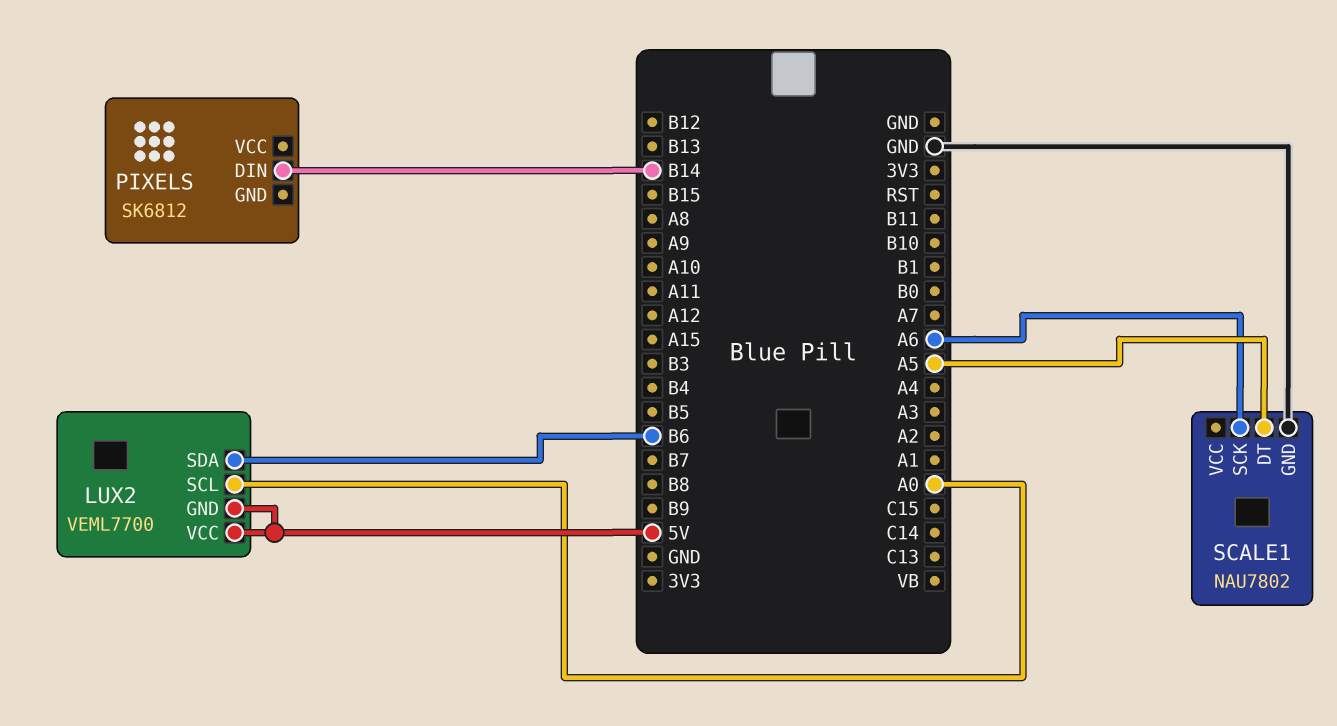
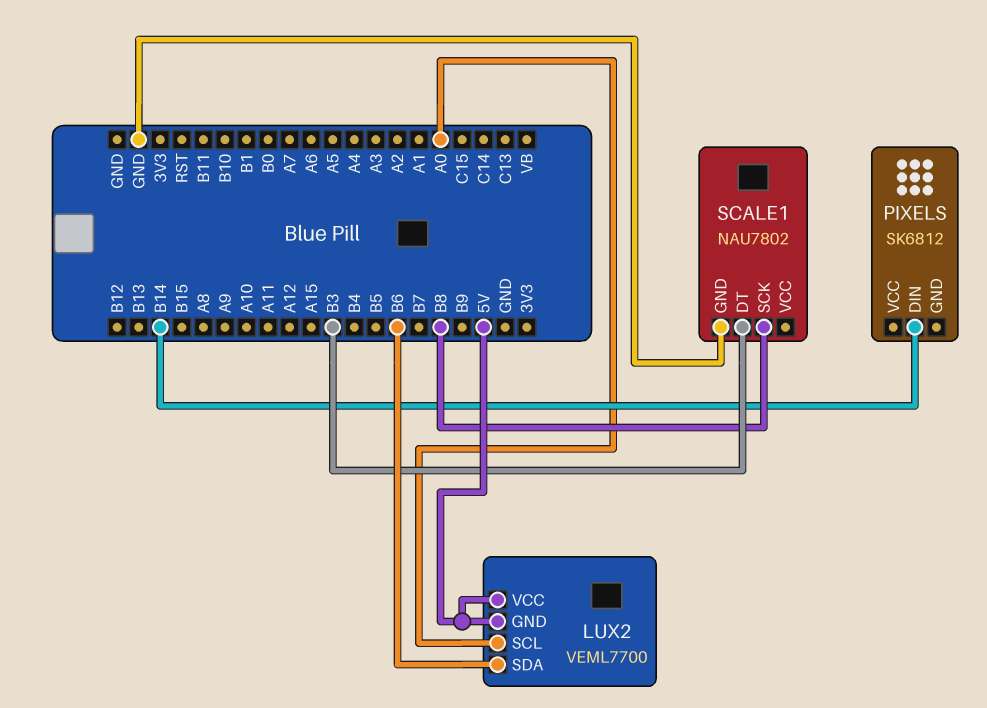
SCALE1 pin DT: A5 -> B3
SCALE1 pin SCK: A6 -> B8

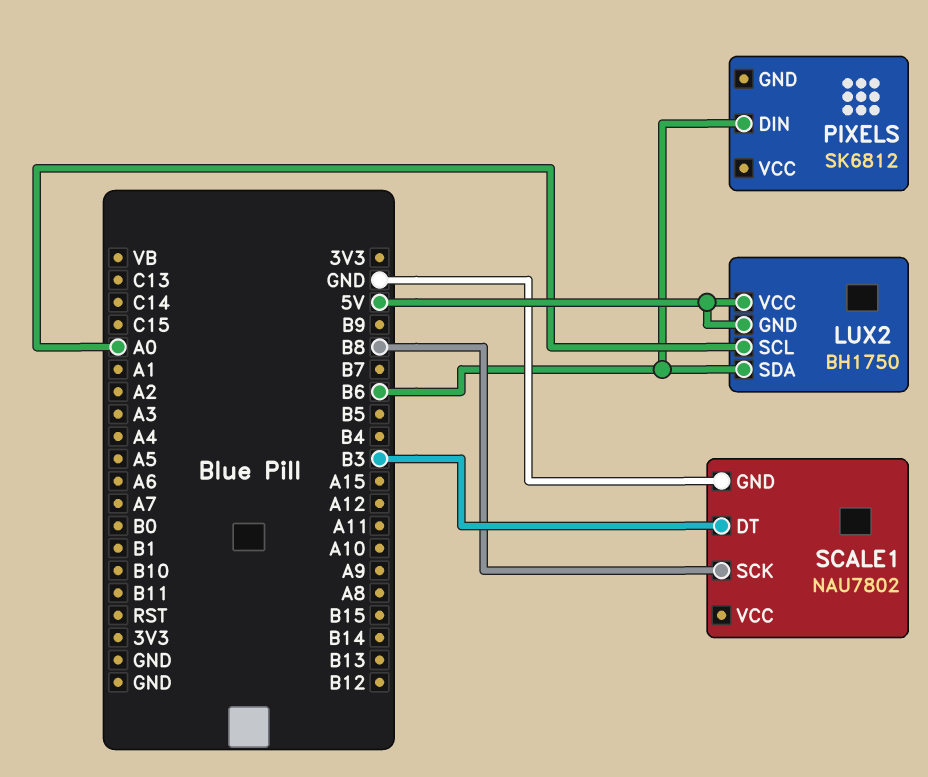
LUX2: VEML7700 -> BH1750
PIXELS pin DIN: B14 -> B6

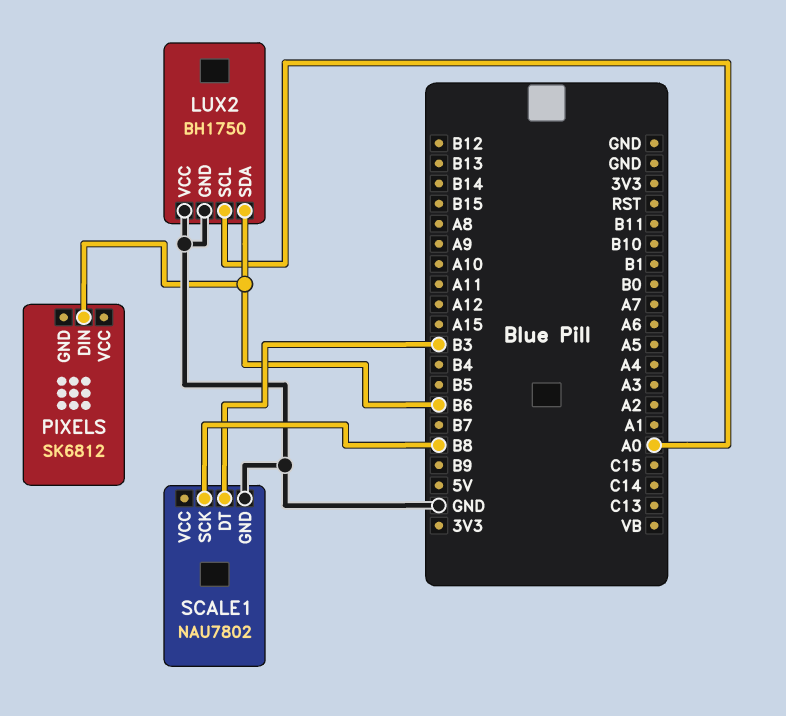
LUX2 pin GND: 5V -> GND
LUX2 pin VCC: 5V -> GND

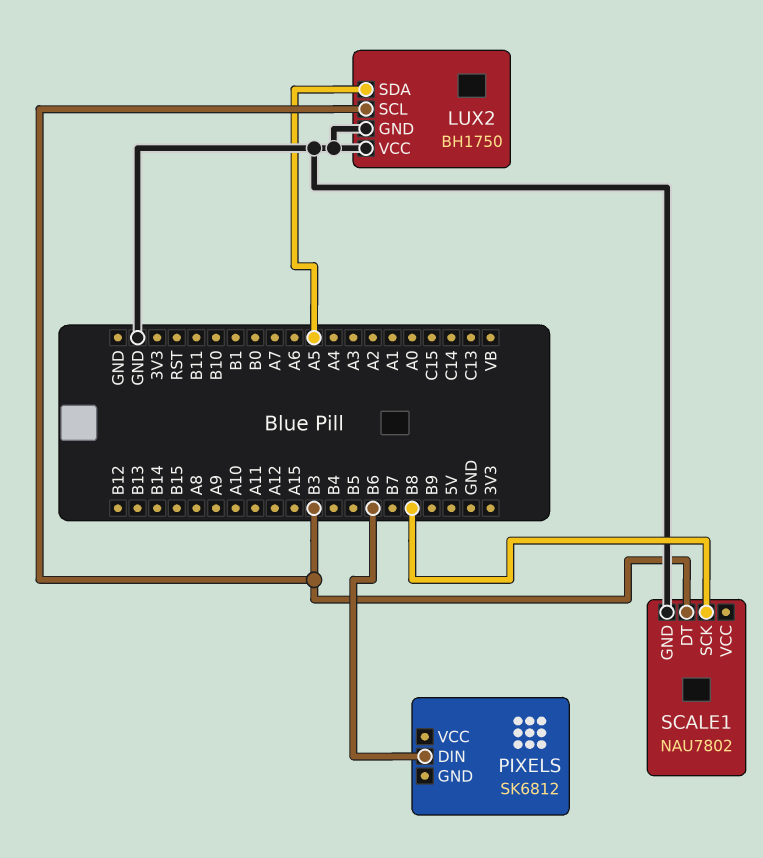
LUX2 pin SCL: A0 -> B3
LUX2 pin SDA: B6 -> A5

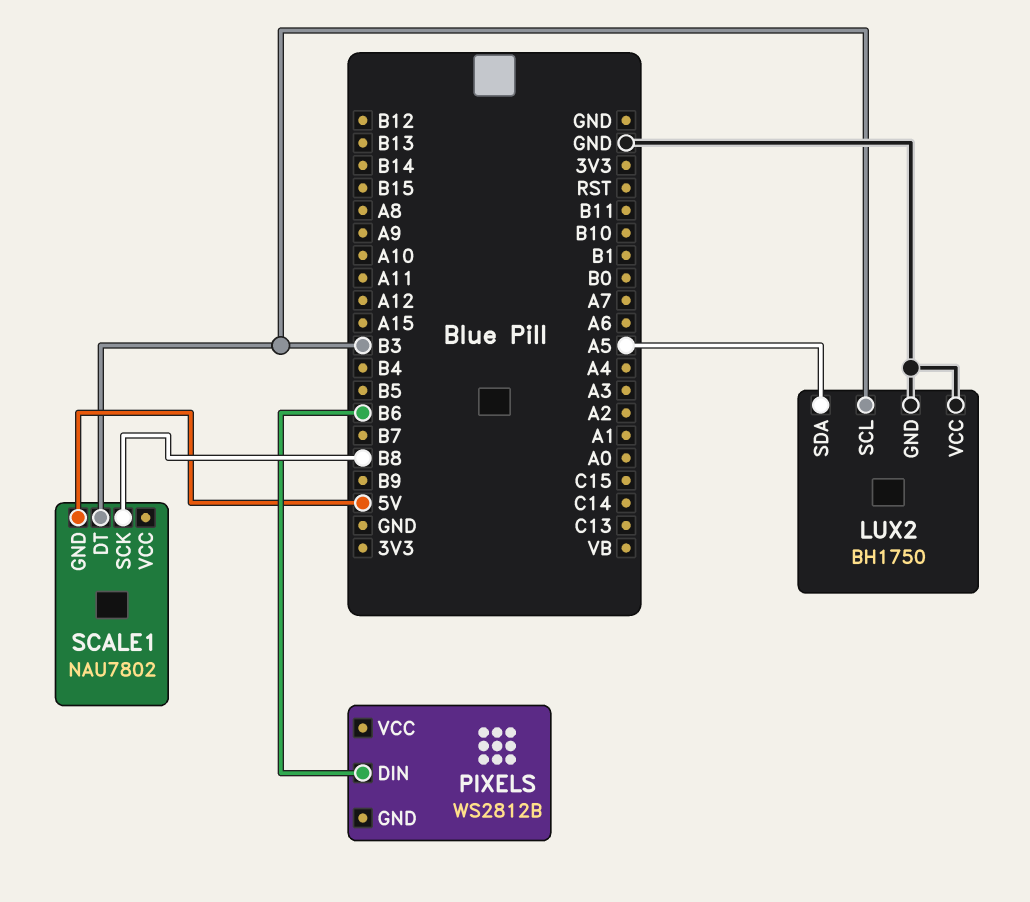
PIXELS: SK6812 -> WS2812B
SCALE1 pin GND: GND -> 5V

